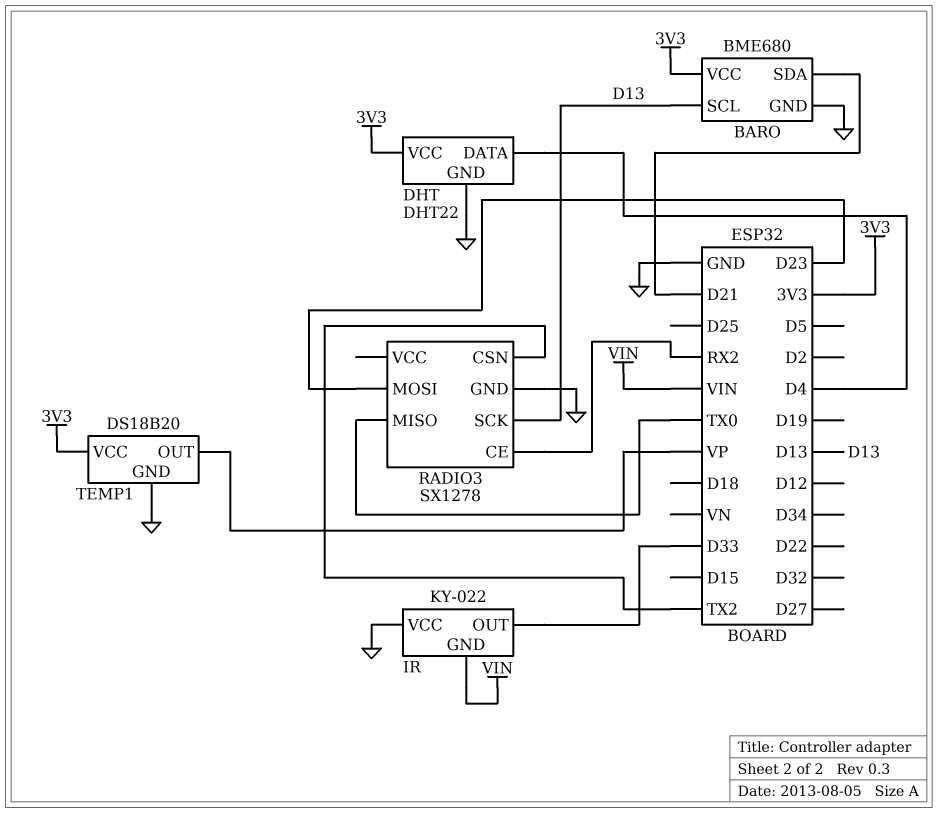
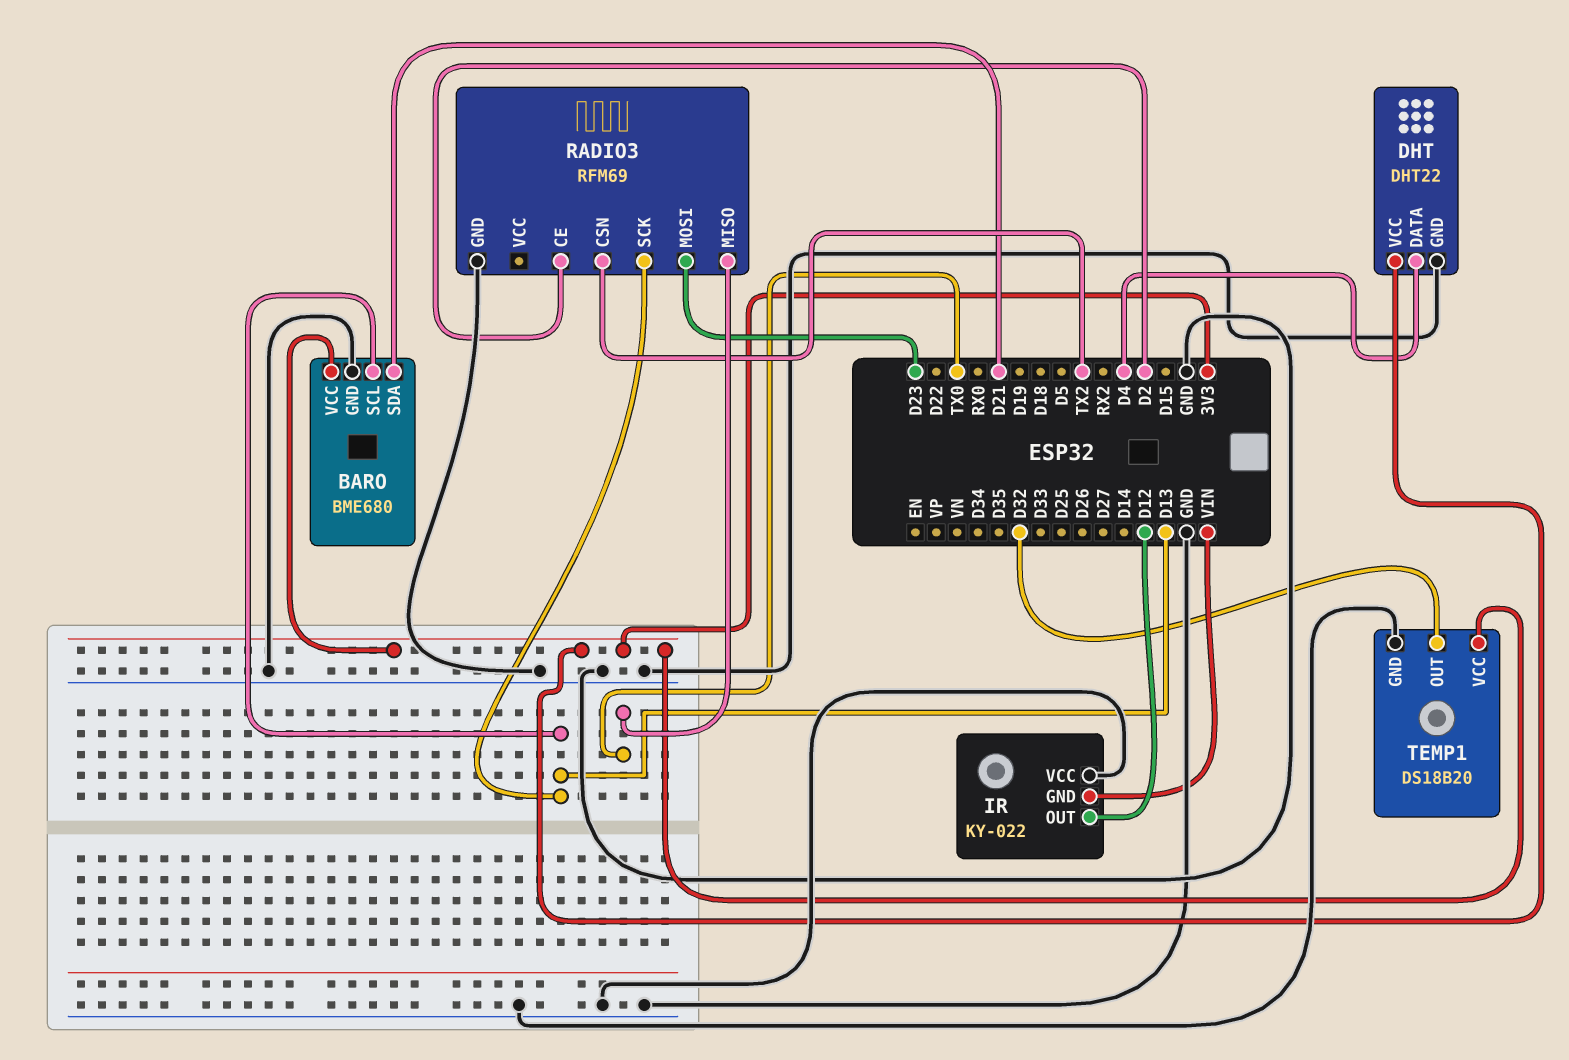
IR pin OUT: D33 -> D12
RADIO3: SX1278 -> RFM69
RADIO3 pin CE: RX2 -> D2
TEMP1 pin OUT: VP -> D32

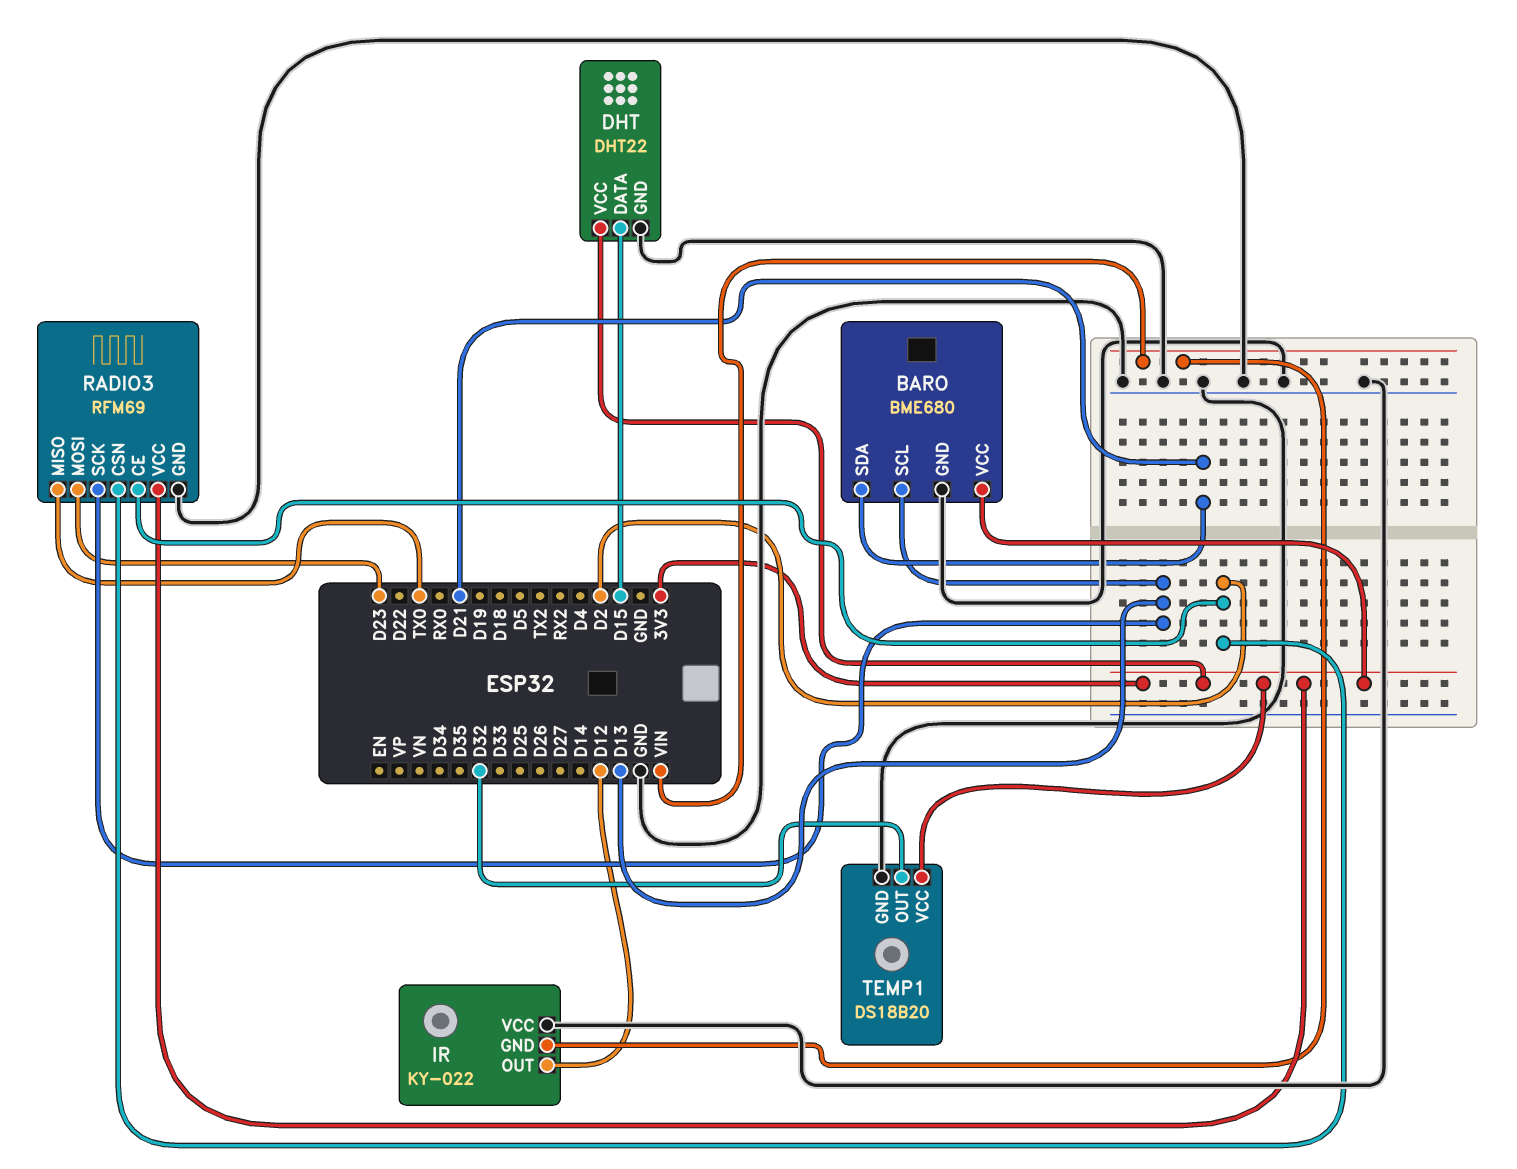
DHT pin DATA: D4 -> D15
RADIO3 pin CSN: TX2 -> D2
RADIO3 pin VCC: none -> 3V3

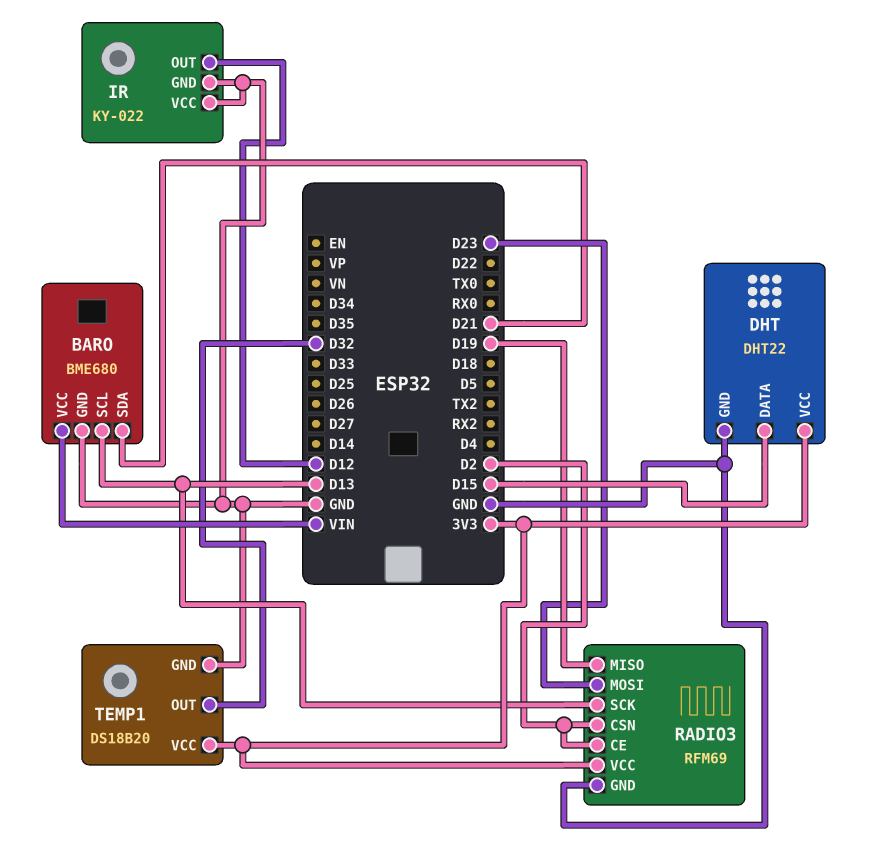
BARO pin VCC: 3V3 -> VIN
IR pin GND: VIN -> GND
RADIO3 pin MISO: TX0 -> D19

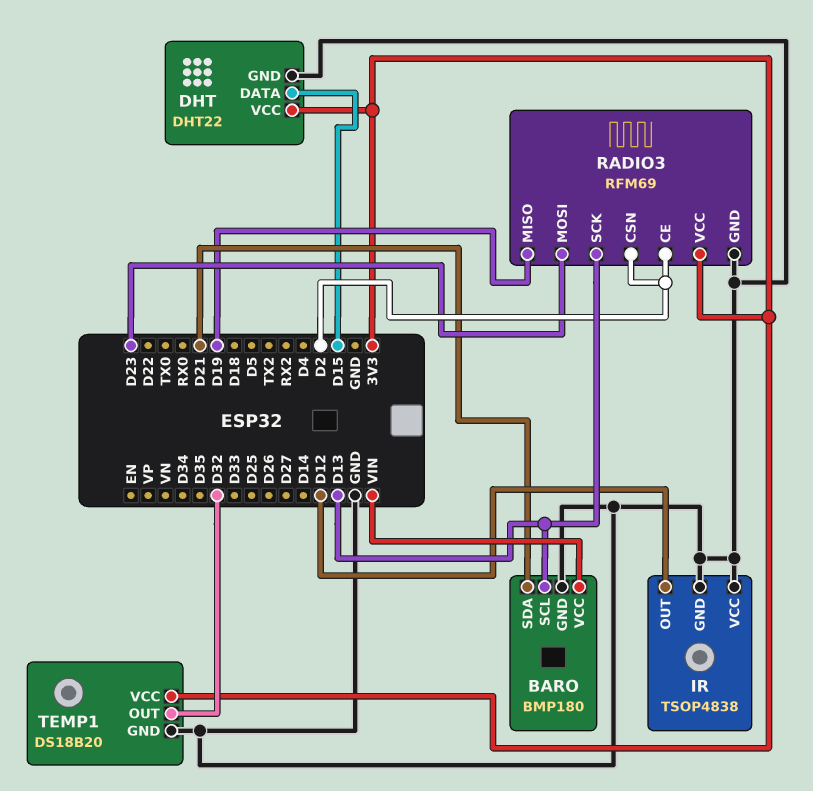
BARO: BME680 -> BMP180
IR: KY-022 -> TSOP4838

